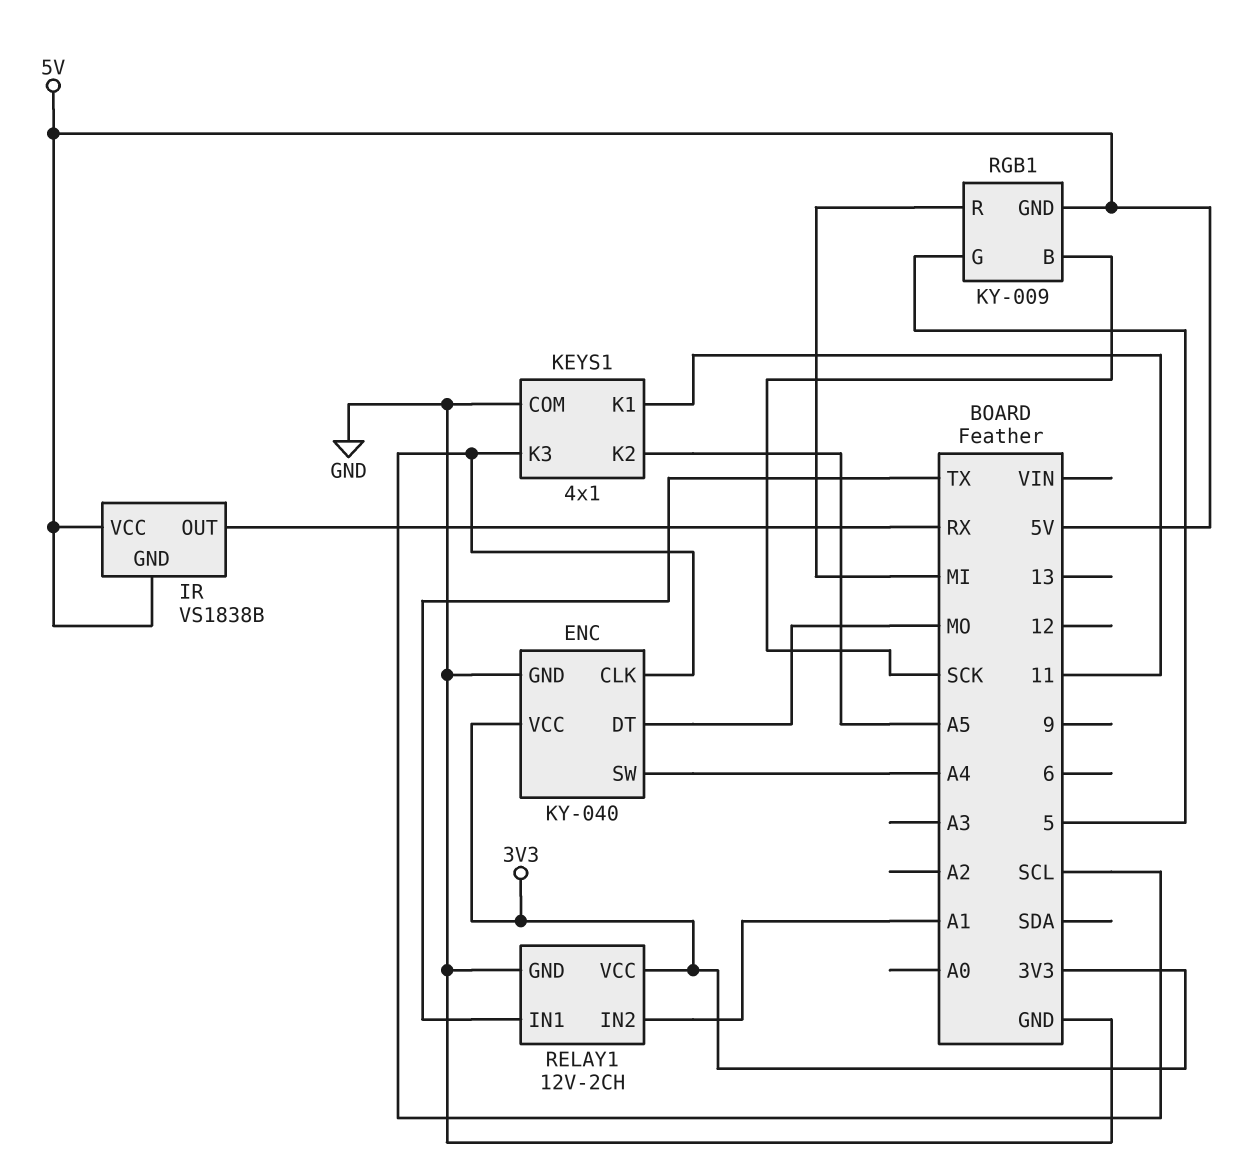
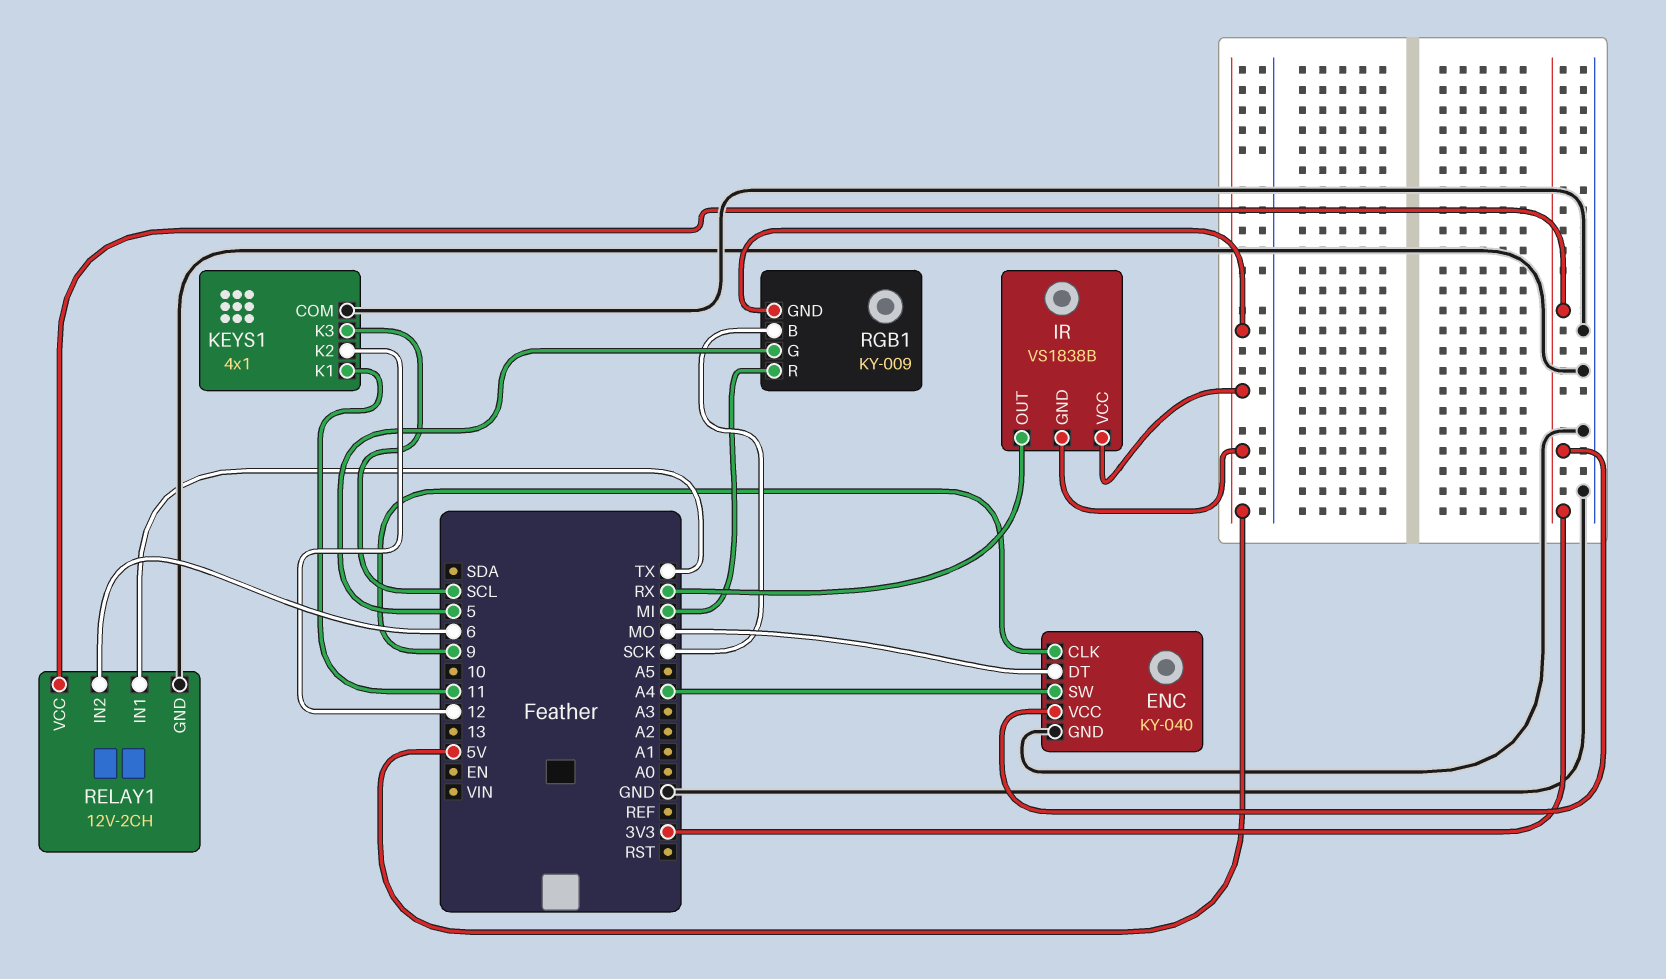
ENC pin CLK: SCL -> 9
KEYS1 pin K2: A5 -> 12
RELAY1 pin IN2: A1 -> 6

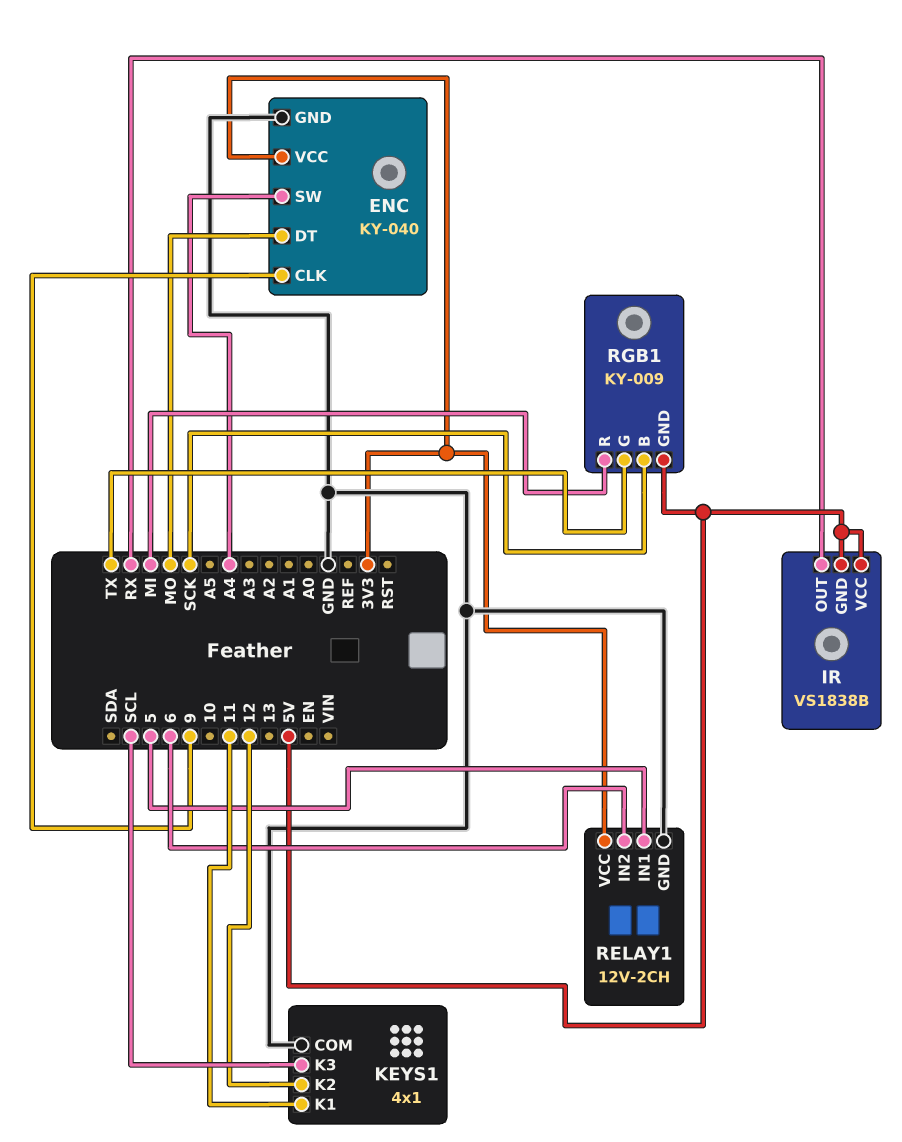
RELAY1 pin IN1: TX -> 5
RGB1 pin G: 5 -> TX

